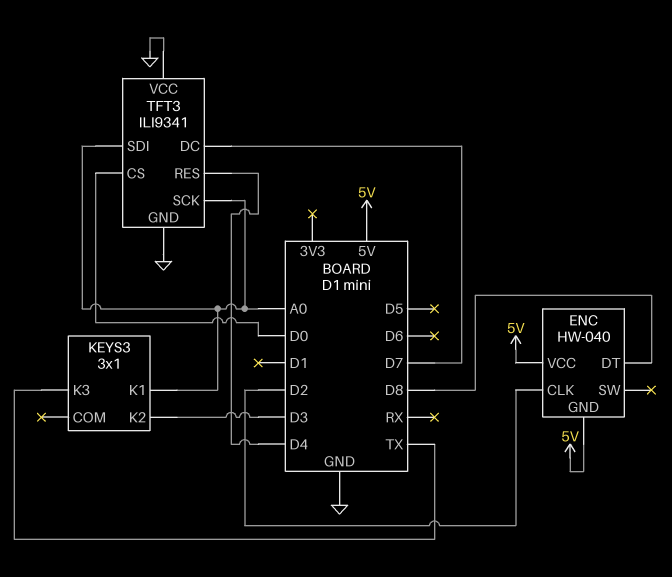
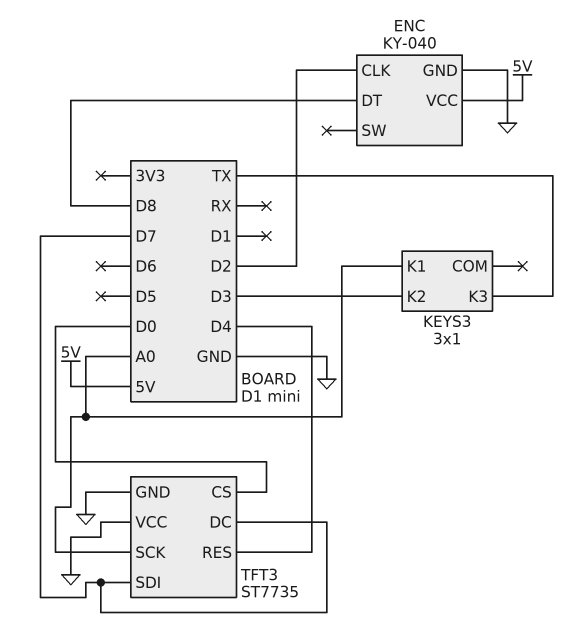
ENC: HW-040 -> KY-040
ENC pin GND: 5V -> GND
TFT3: ILI9341 -> ST7735
TFT3 pin SDI: A0 -> D7

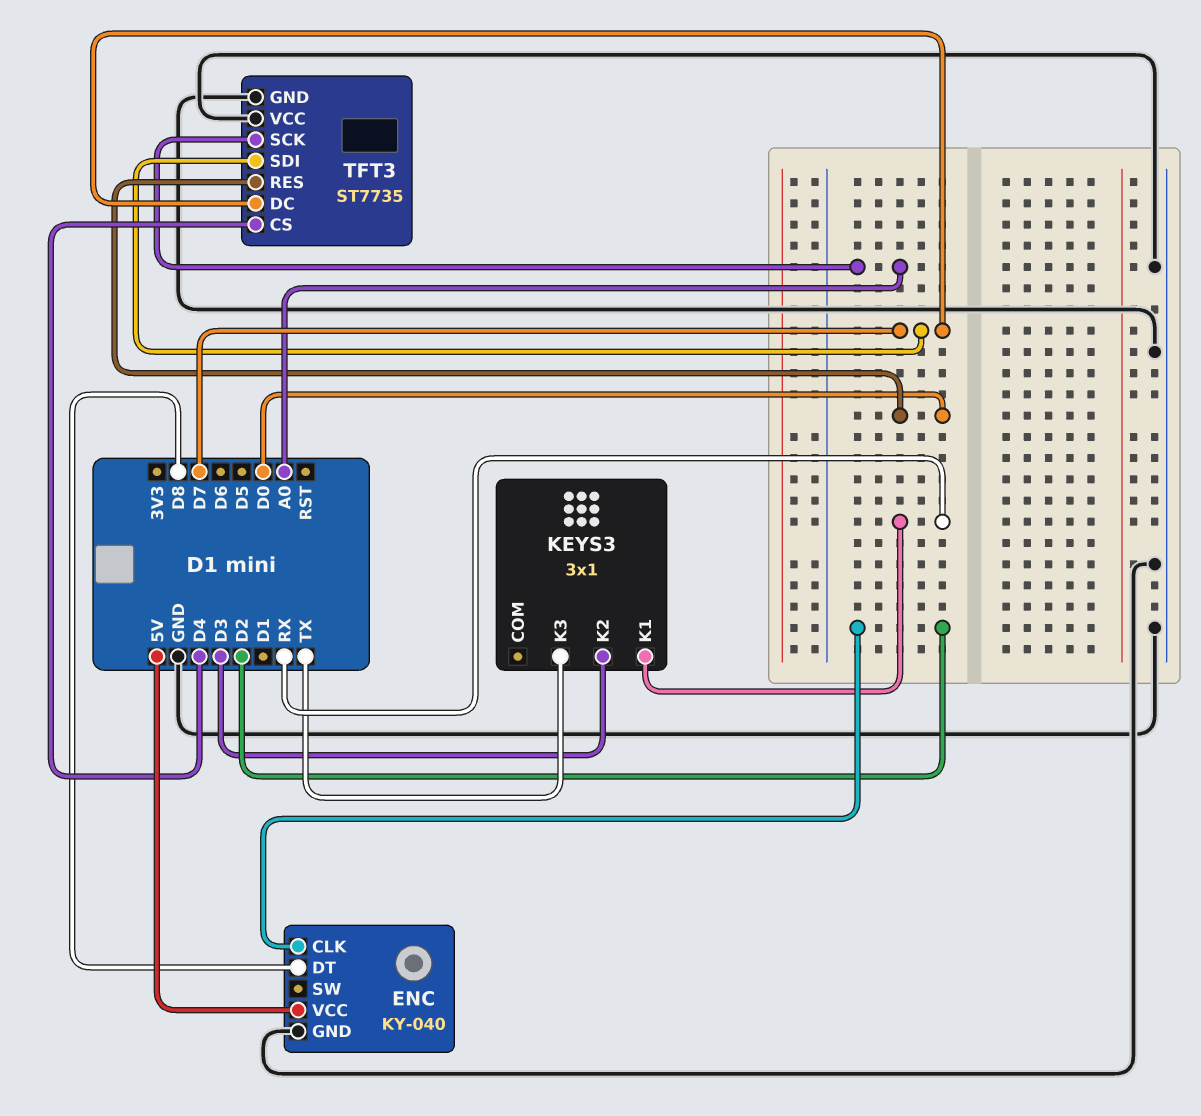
KEYS3 pin K1: A0 -> RX
TFT3 pin CS: D0 -> D4
TFT3 pin RES: D4 -> D0

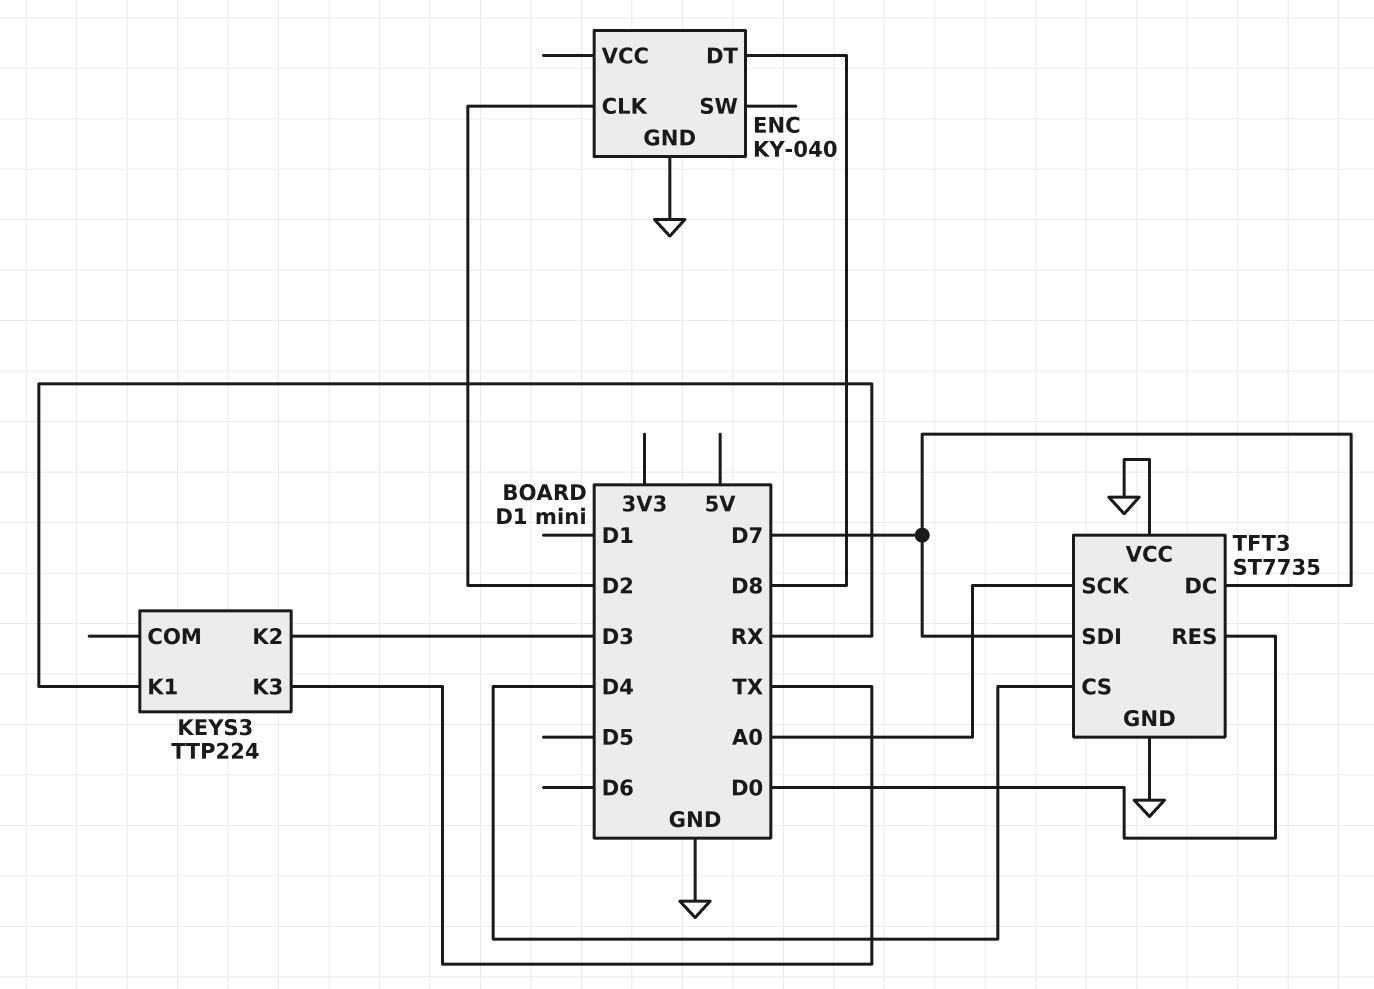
ENC pin VCC: 5V -> none
KEYS3: 3x1 -> TTP224

